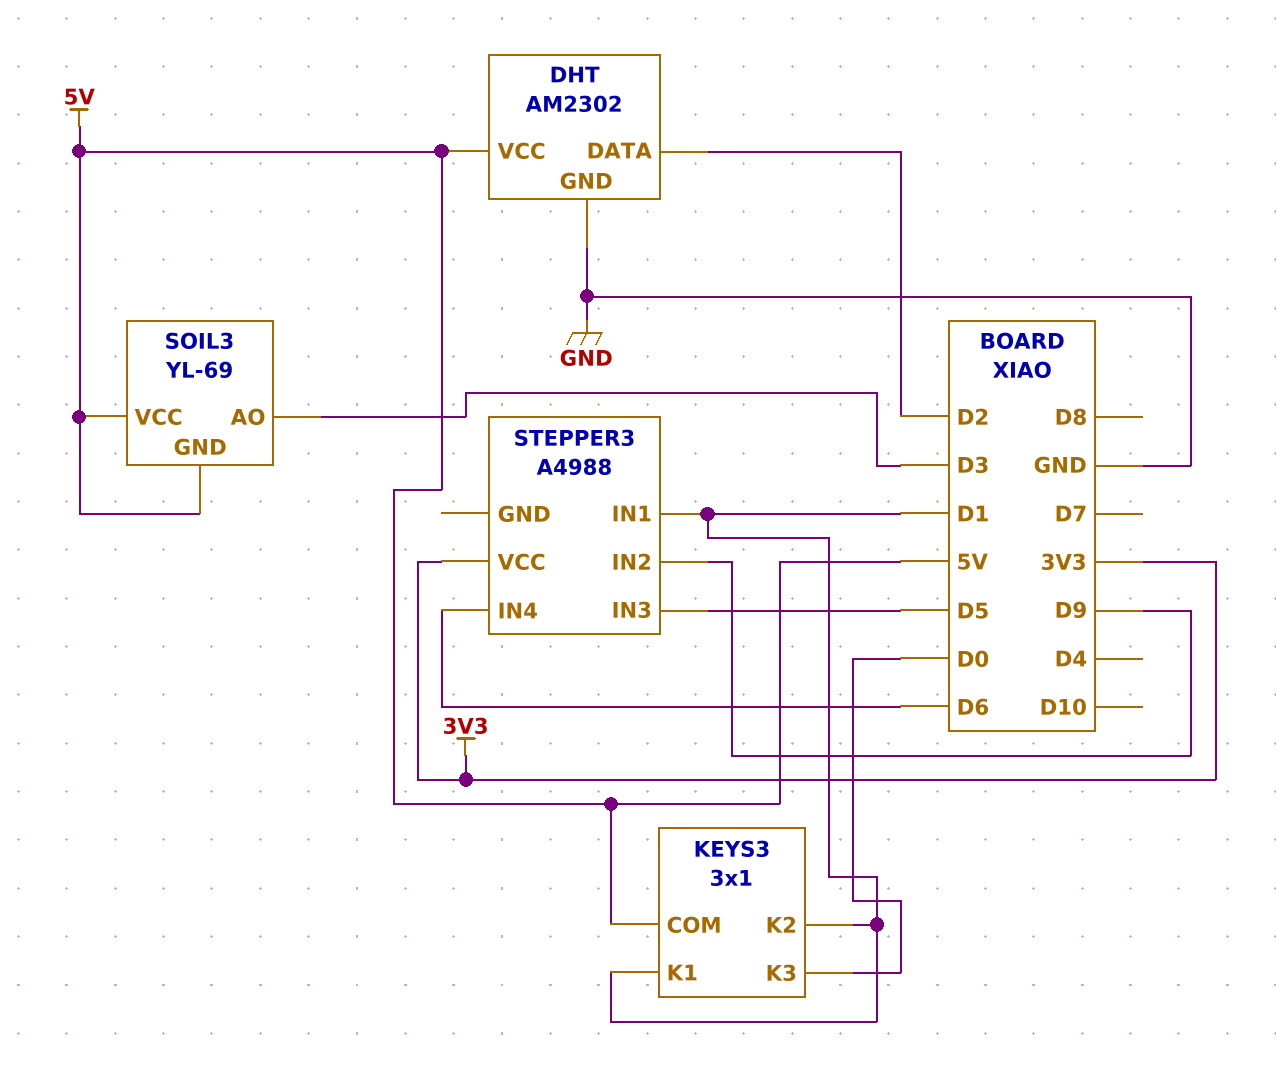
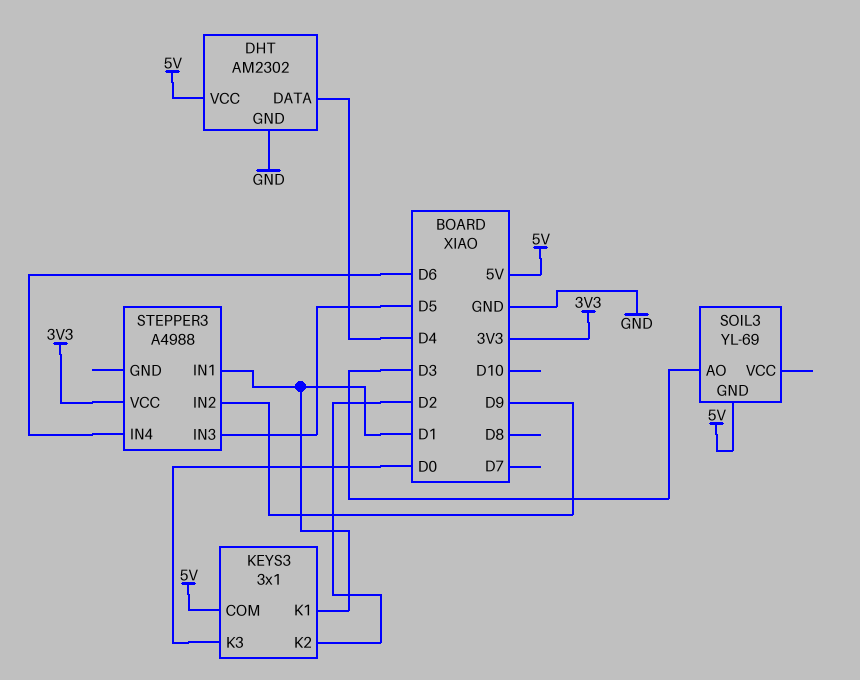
DHT pin DATA: D2 -> D4
KEYS3 pin K2: D1 -> D2
SOIL3 pin VCC: 5V -> none

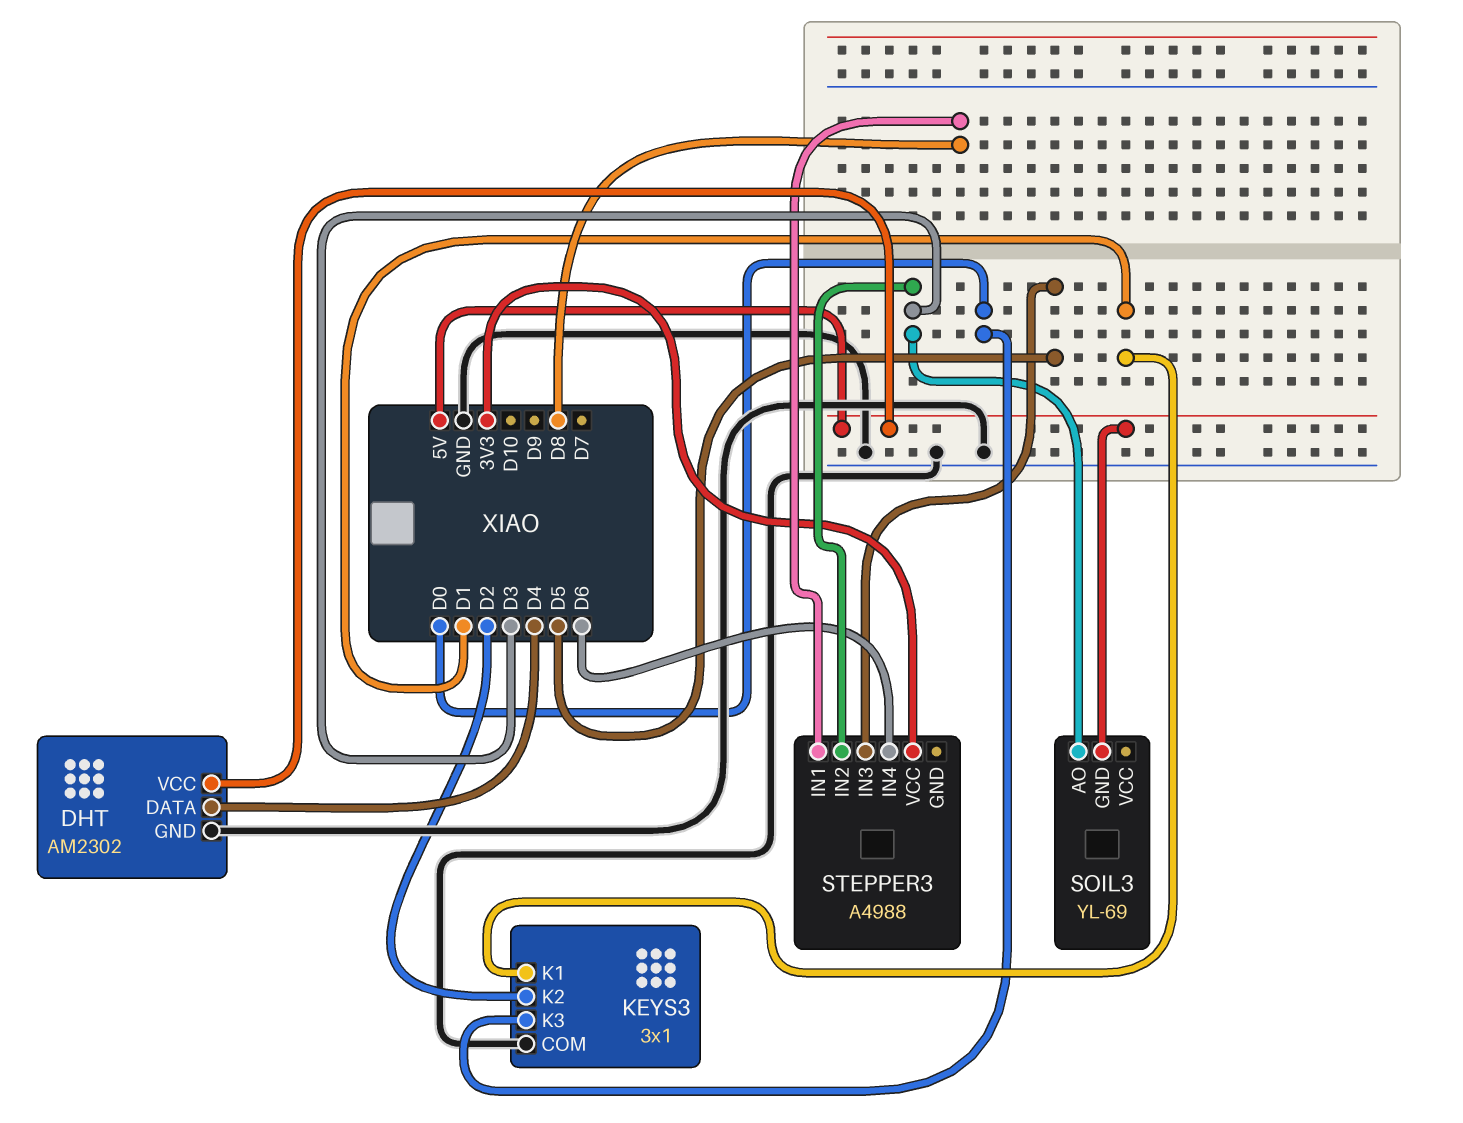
KEYS3 pin COM: 5V -> GND
STEPPER3 pin IN1: D1 -> D8
STEPPER3 pin IN2: D9 -> D3

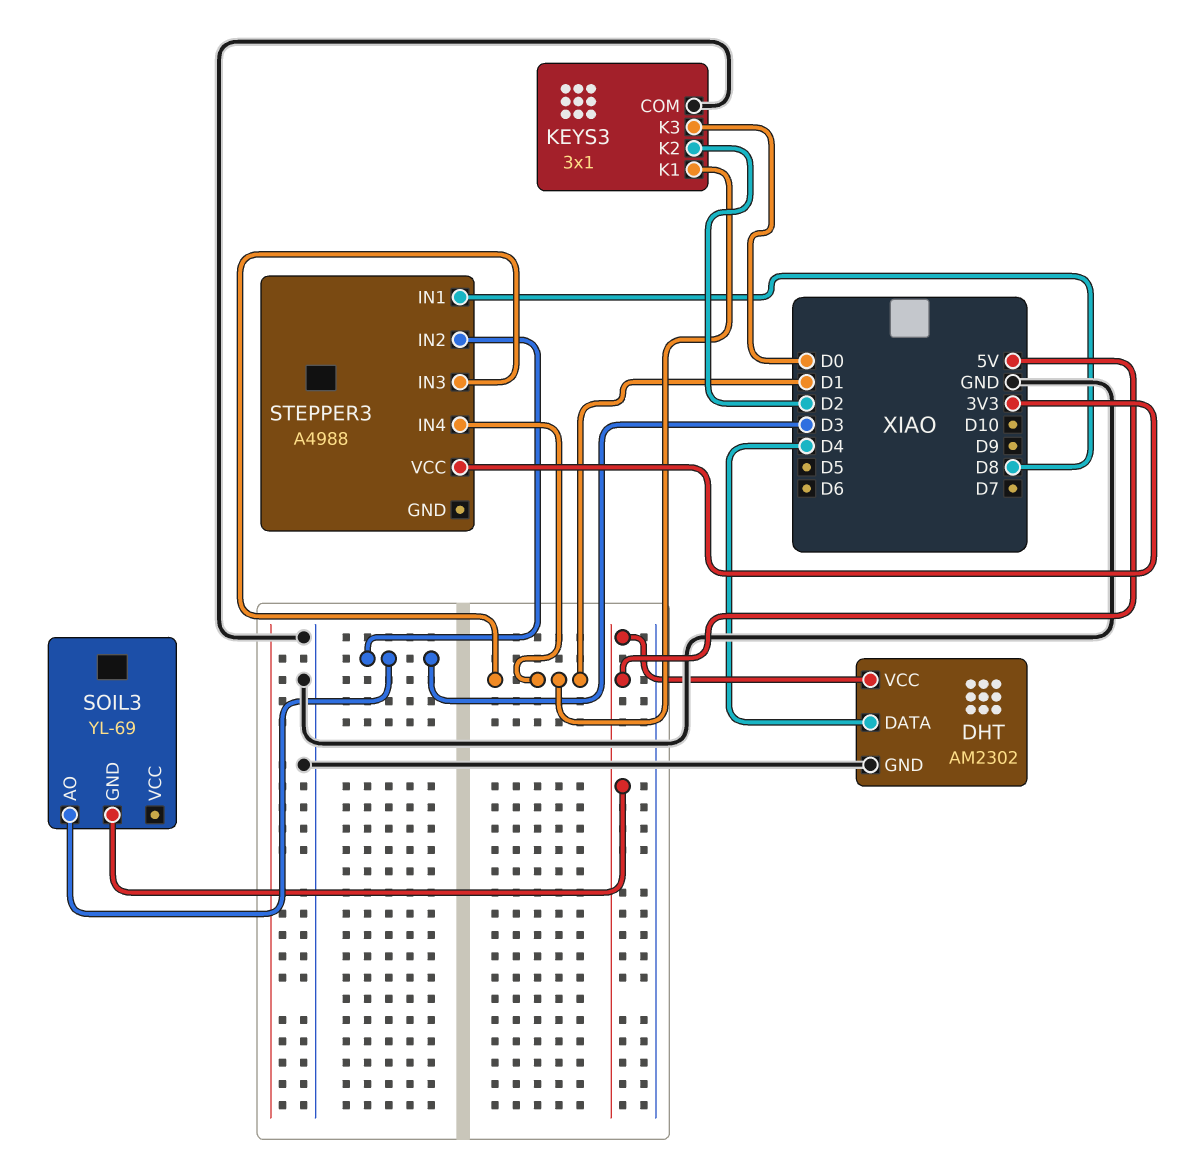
STEPPER3 pin IN3: D5 -> D1
STEPPER3 pin IN4: D6 -> D1

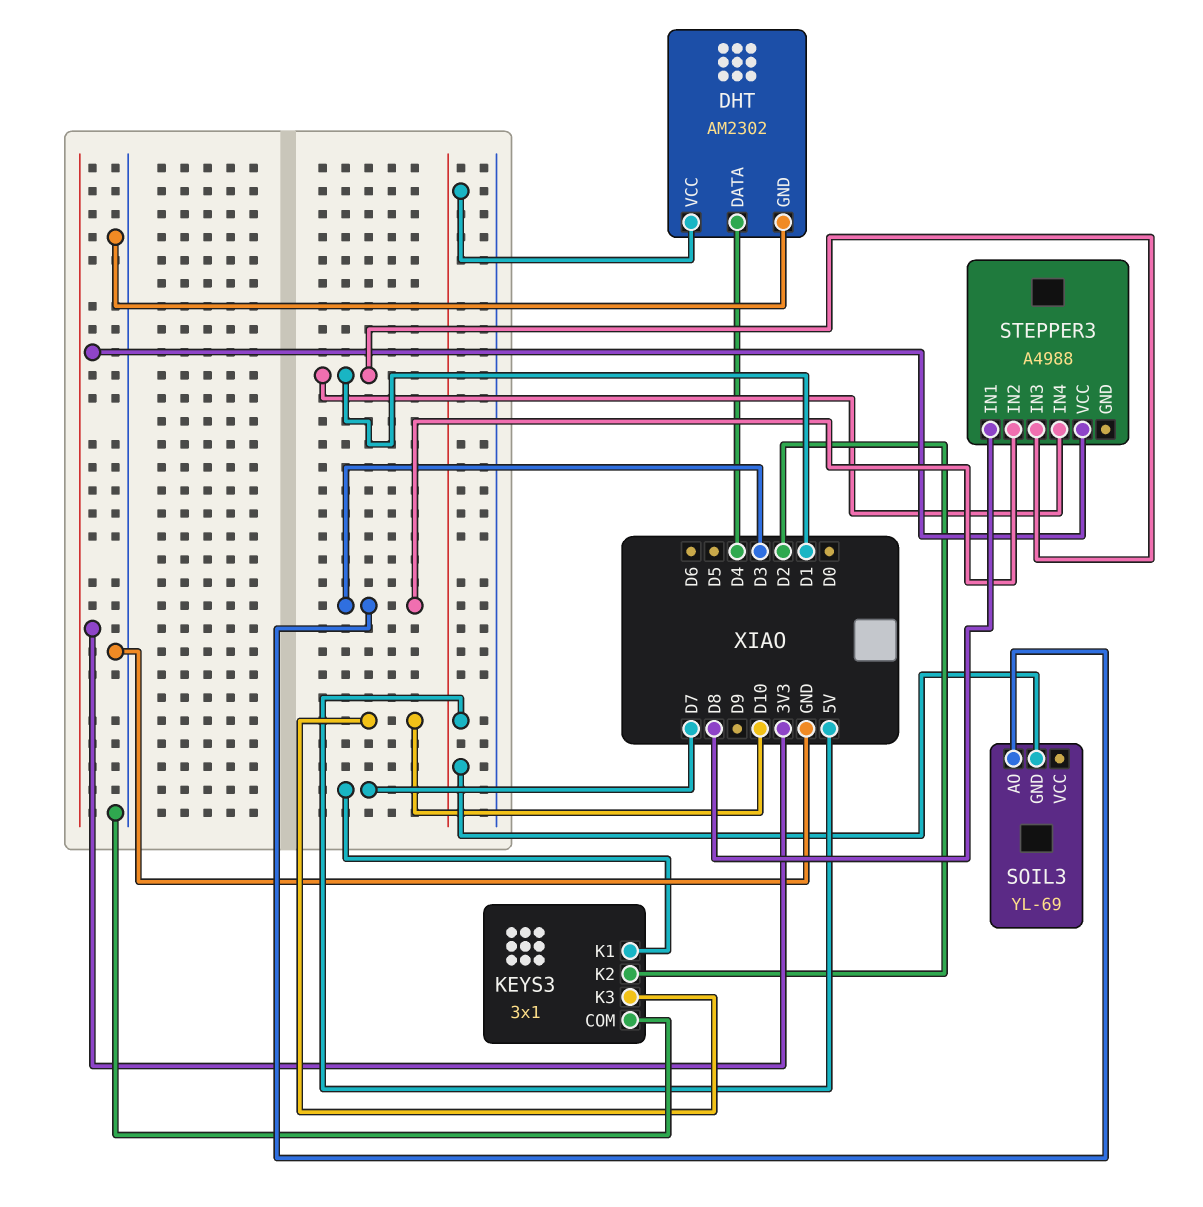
KEYS3 pin K1: D1 -> D7
KEYS3 pin K3: D0 -> D10

